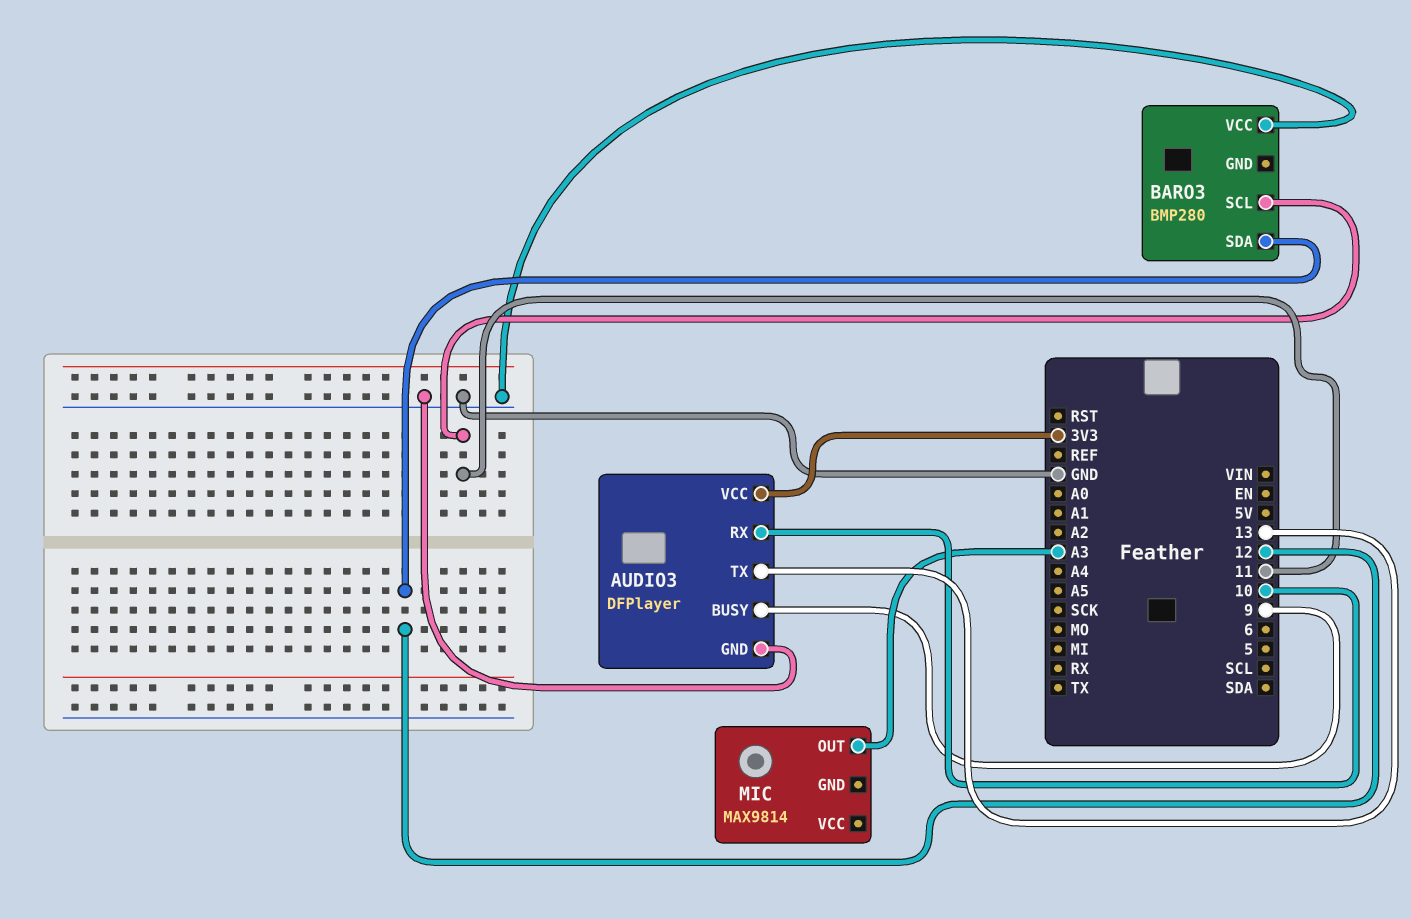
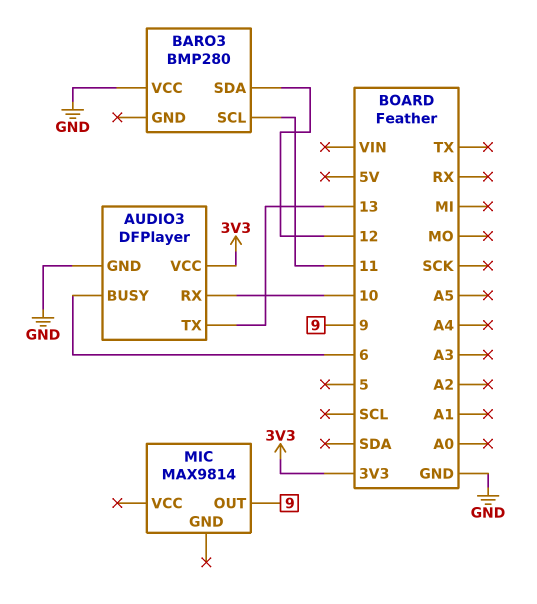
AUDIO3 pin BUSY: 9 -> 6
MIC pin OUT: A3 -> 9

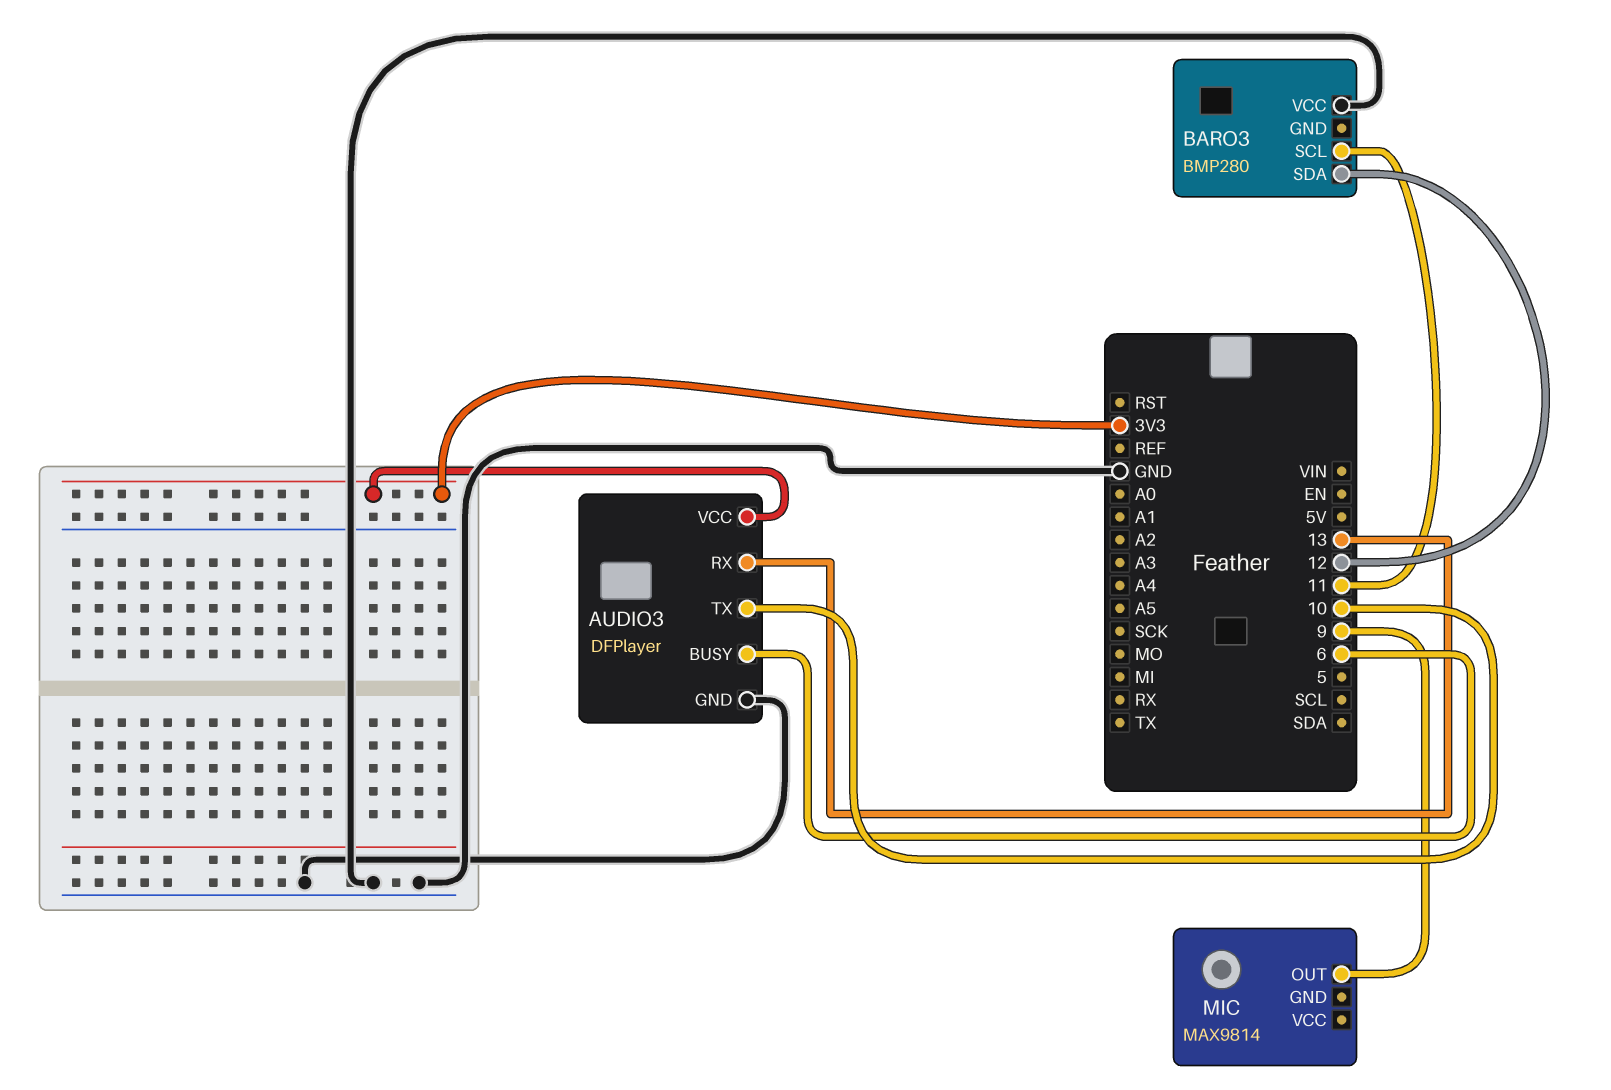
AUDIO3 pin RX: 10 -> 13
AUDIO3 pin TX: 13 -> 10

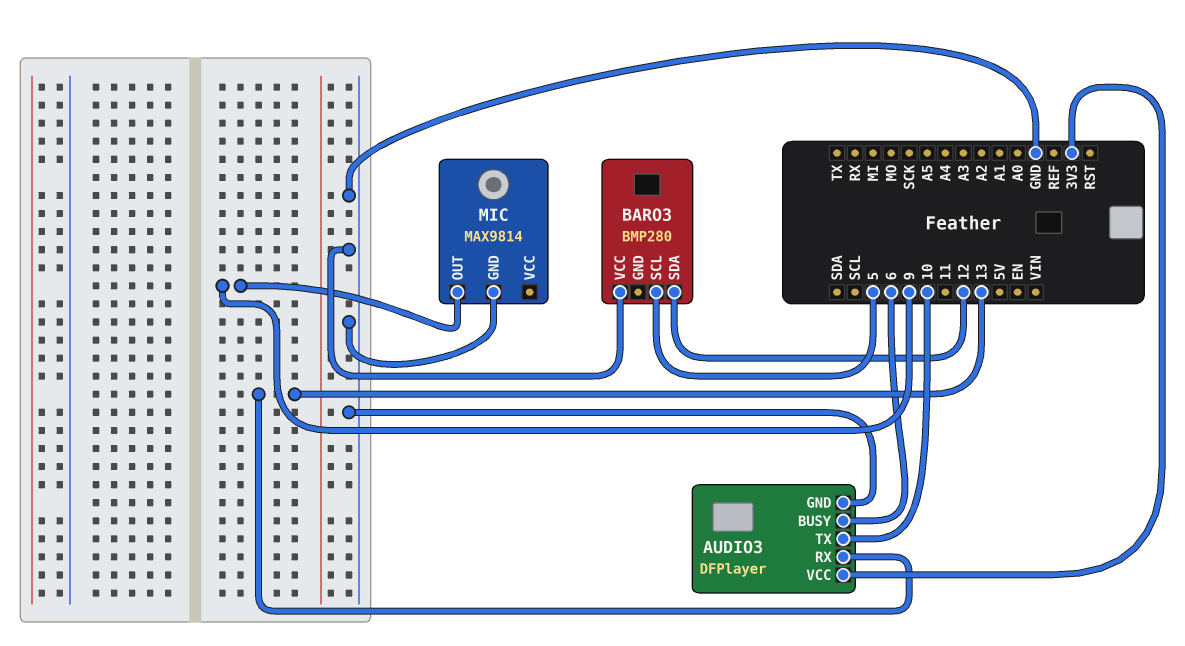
BARO3 pin SCL: 11 -> 5
MIC pin GND: none -> GND

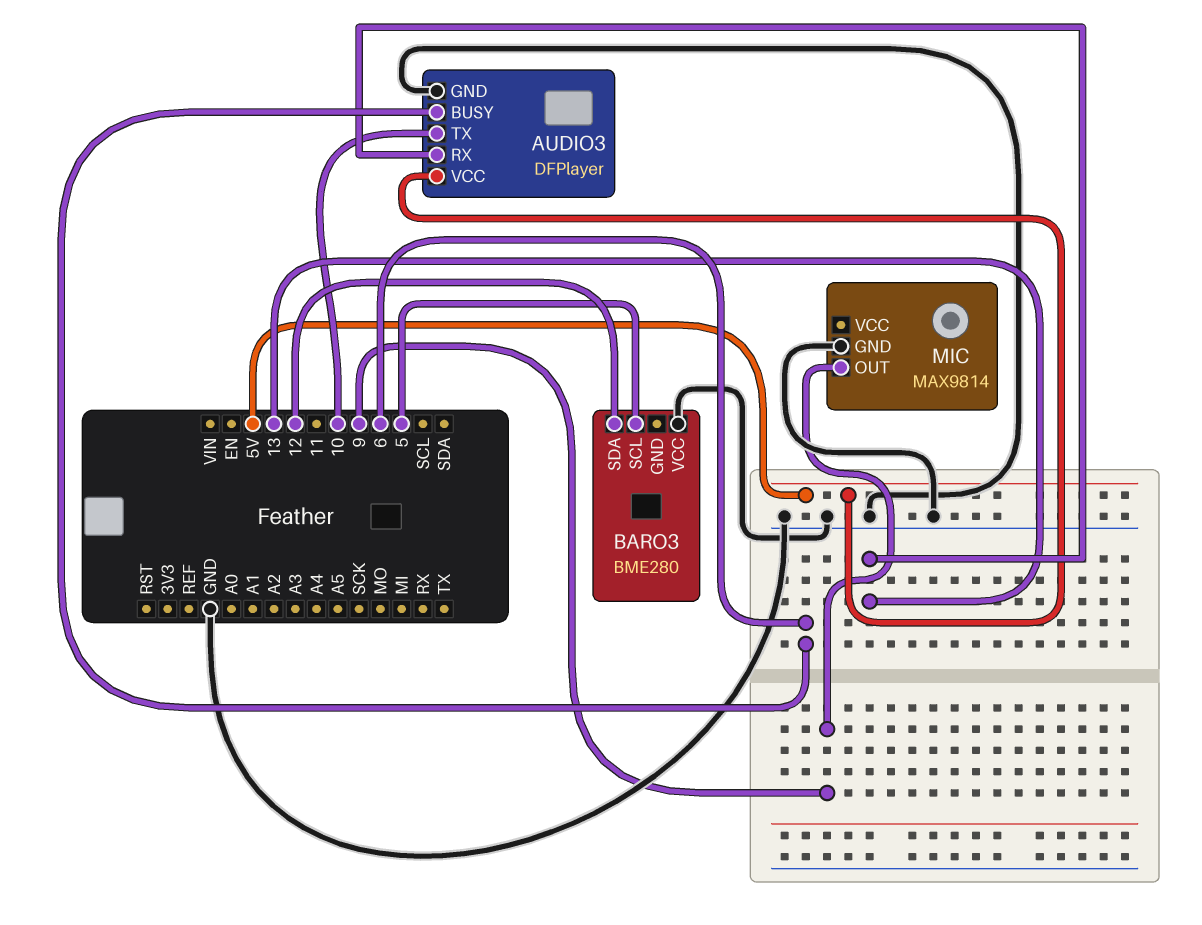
AUDIO3 pin VCC: 3V3 -> 5V
BARO3: BMP280 -> BME280

